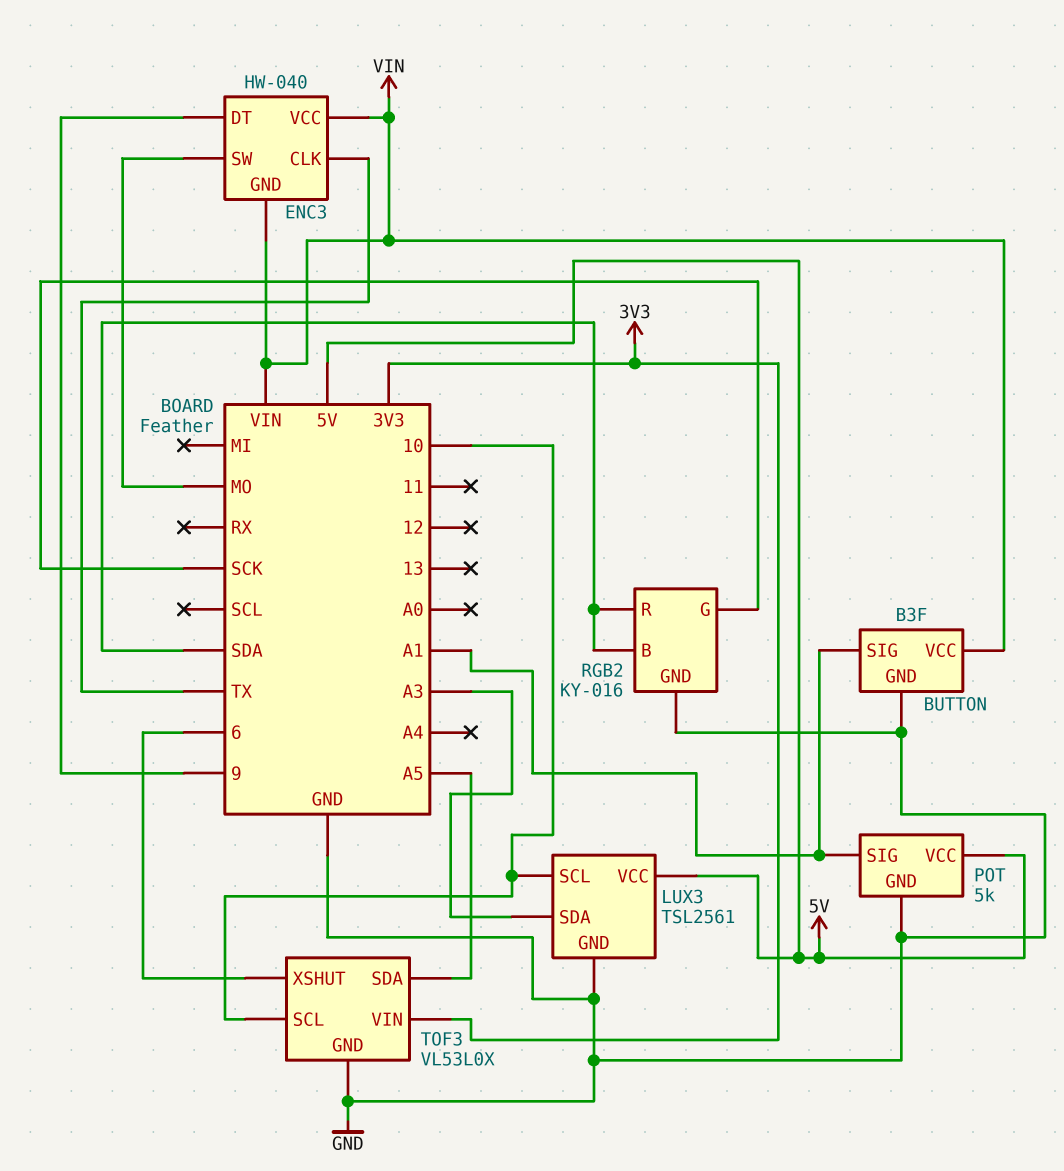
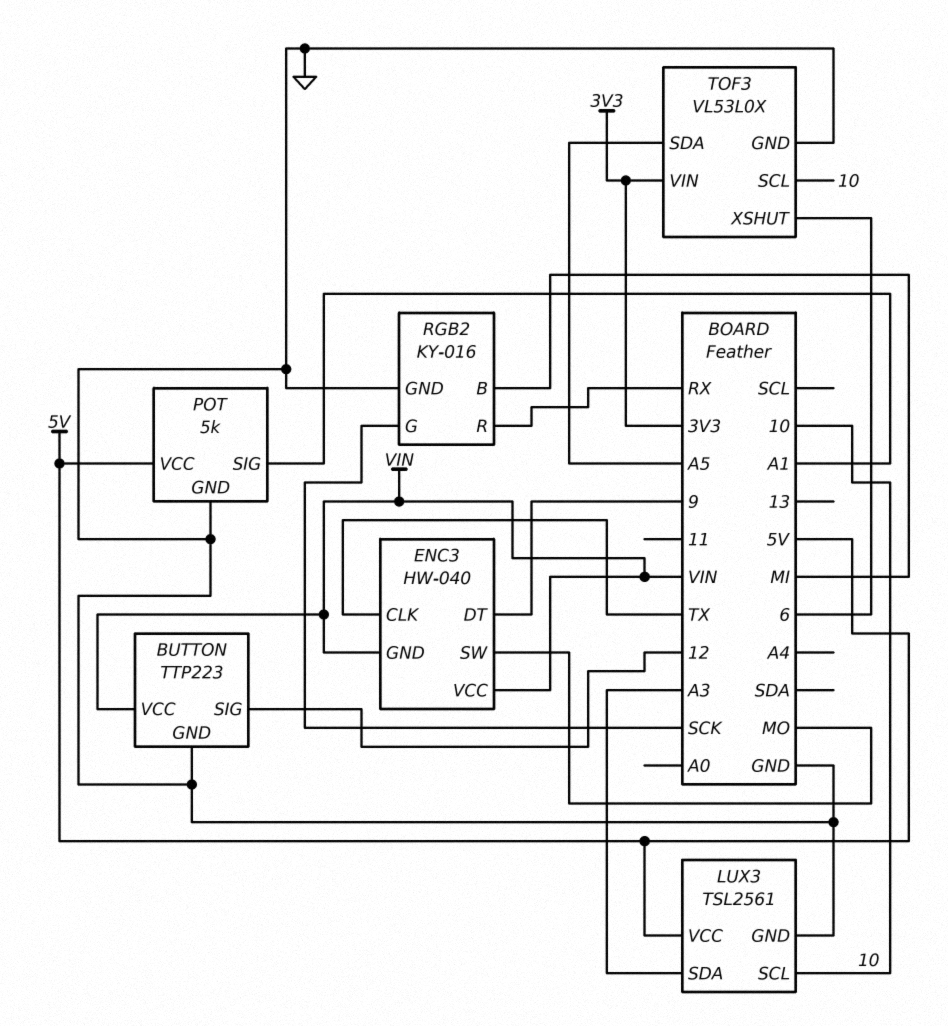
BUTTON: B3F -> TTP223
BUTTON pin SIG: A1 -> 12
RGB2 pin B: SDA -> MI
RGB2 pin R: SDA -> RX

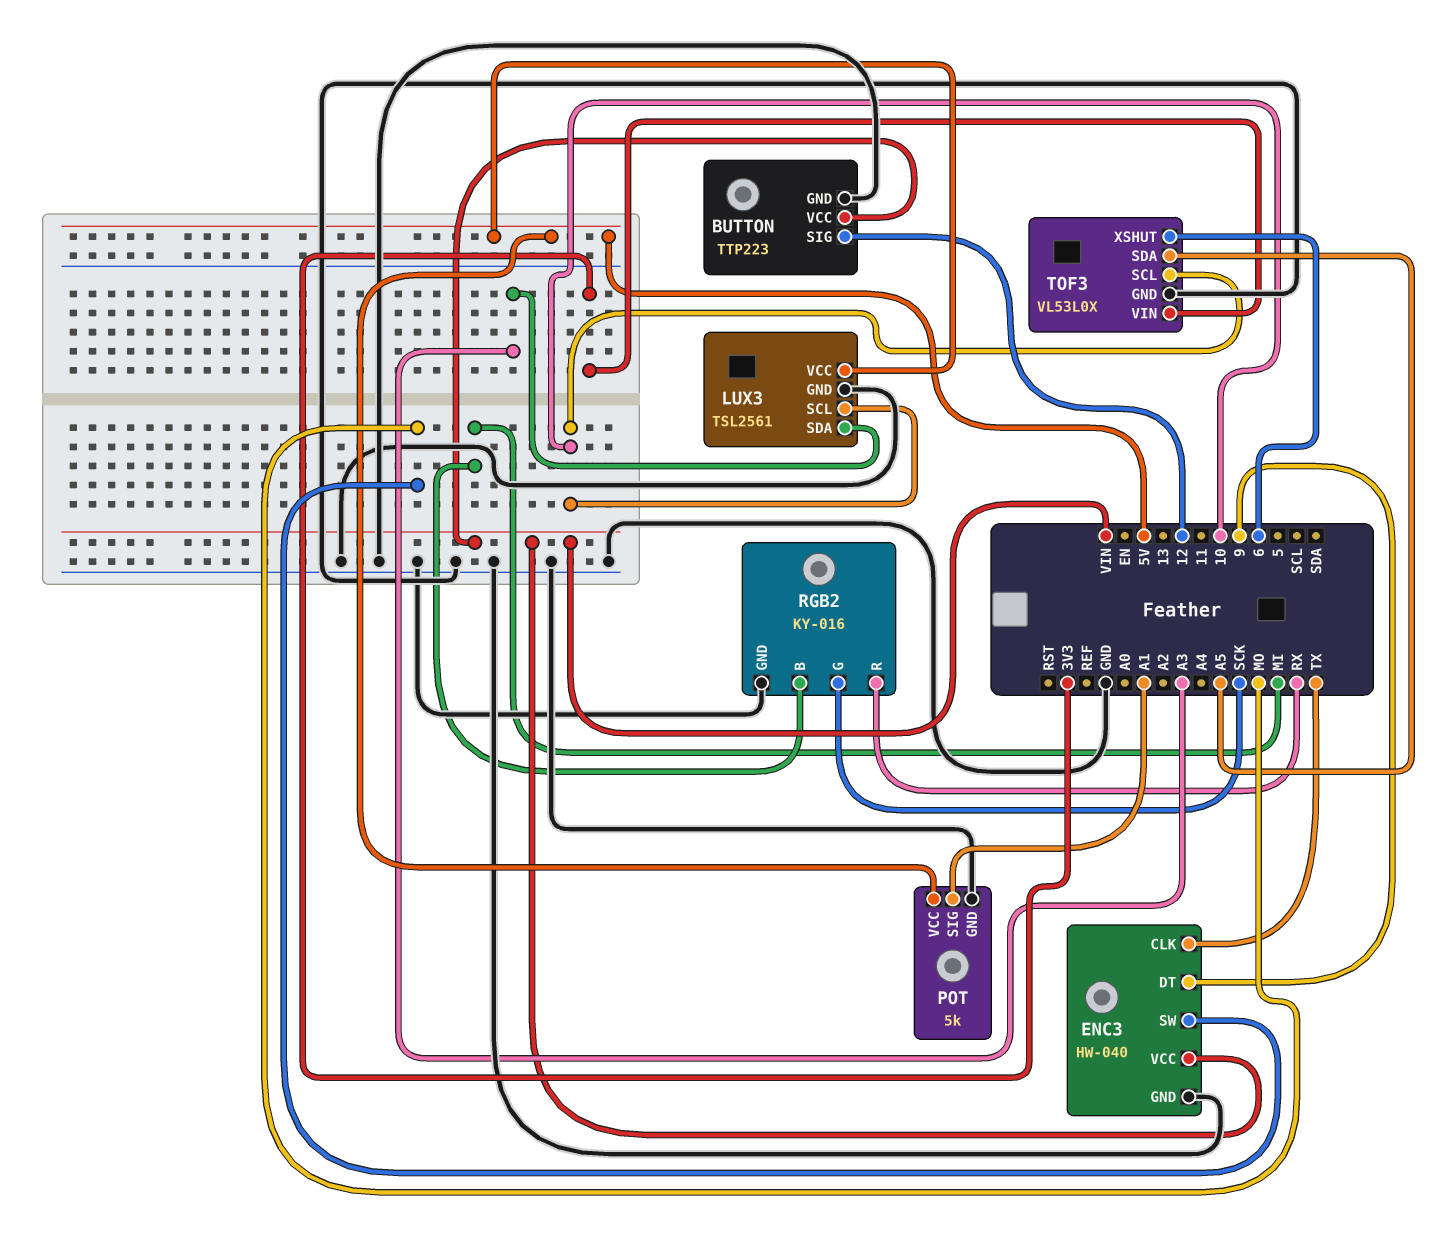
ENC3 pin GND: VIN -> GND

